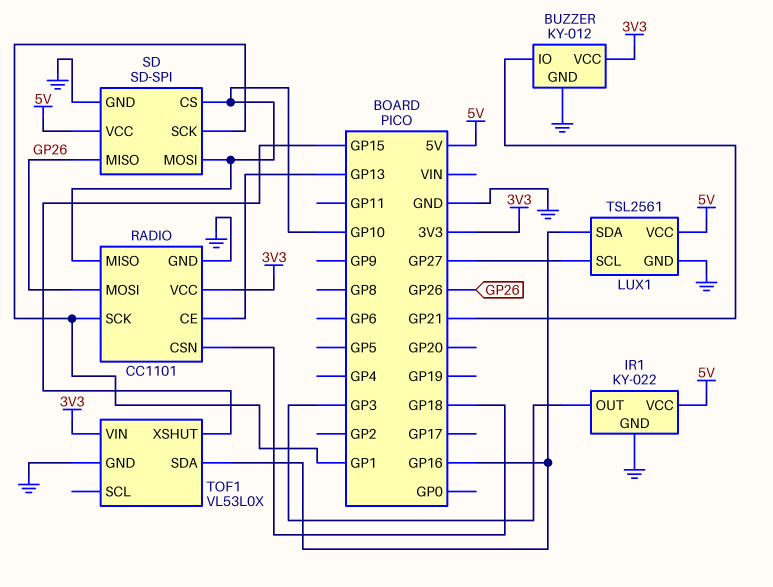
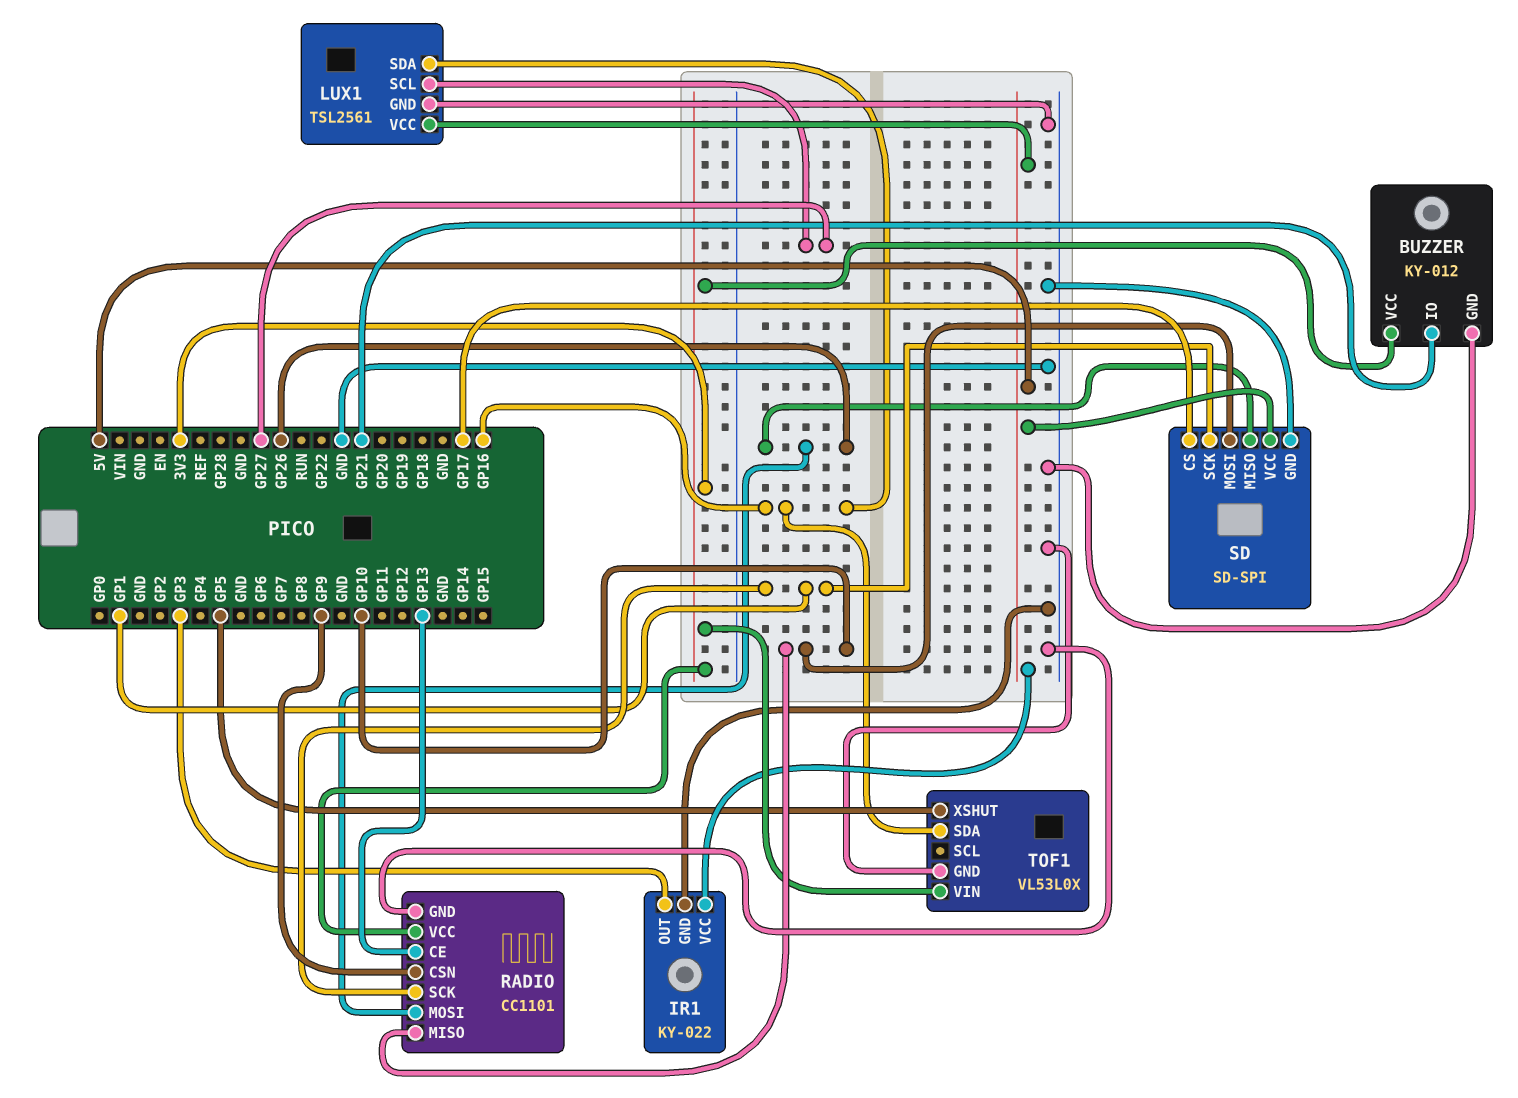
RADIO pin CSN: GP18 -> GP9
SD pin CS: GP10 -> GP17
TOF1 pin XSHUT: GP15 -> GP5

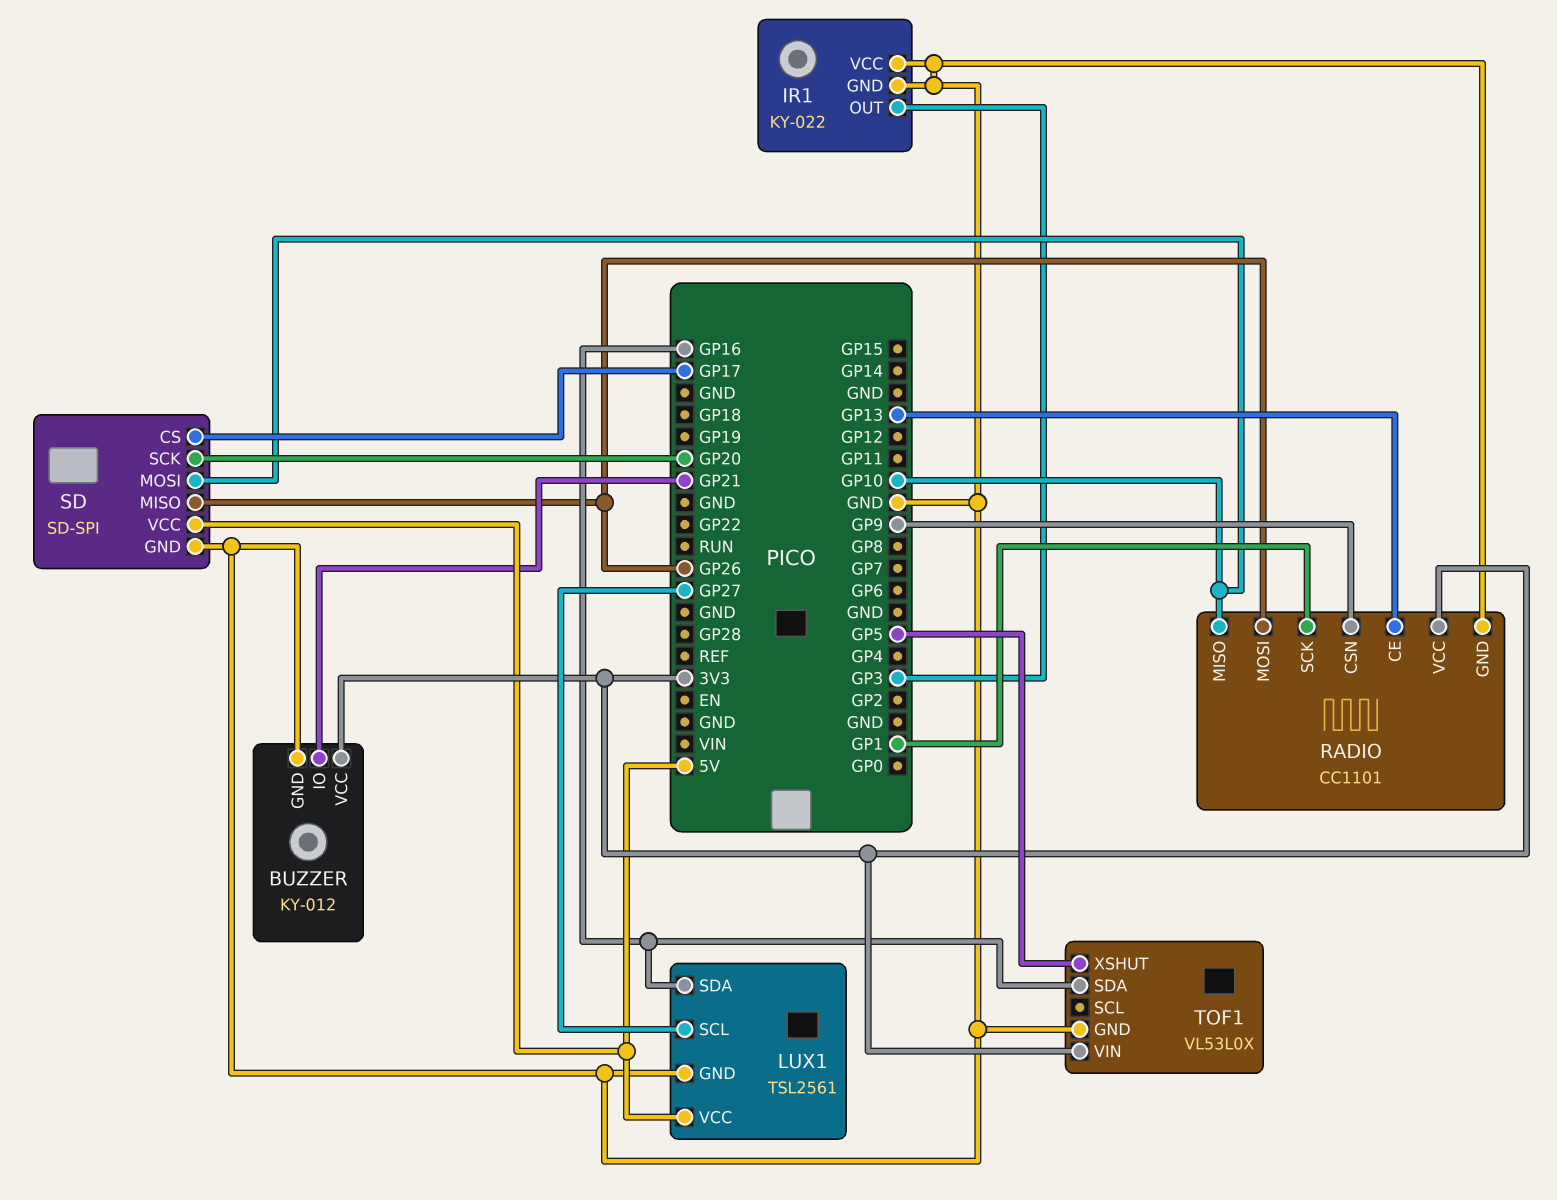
IR1 pin VCC: 5V -> GND
SD pin SCK: GP1 -> GP20

